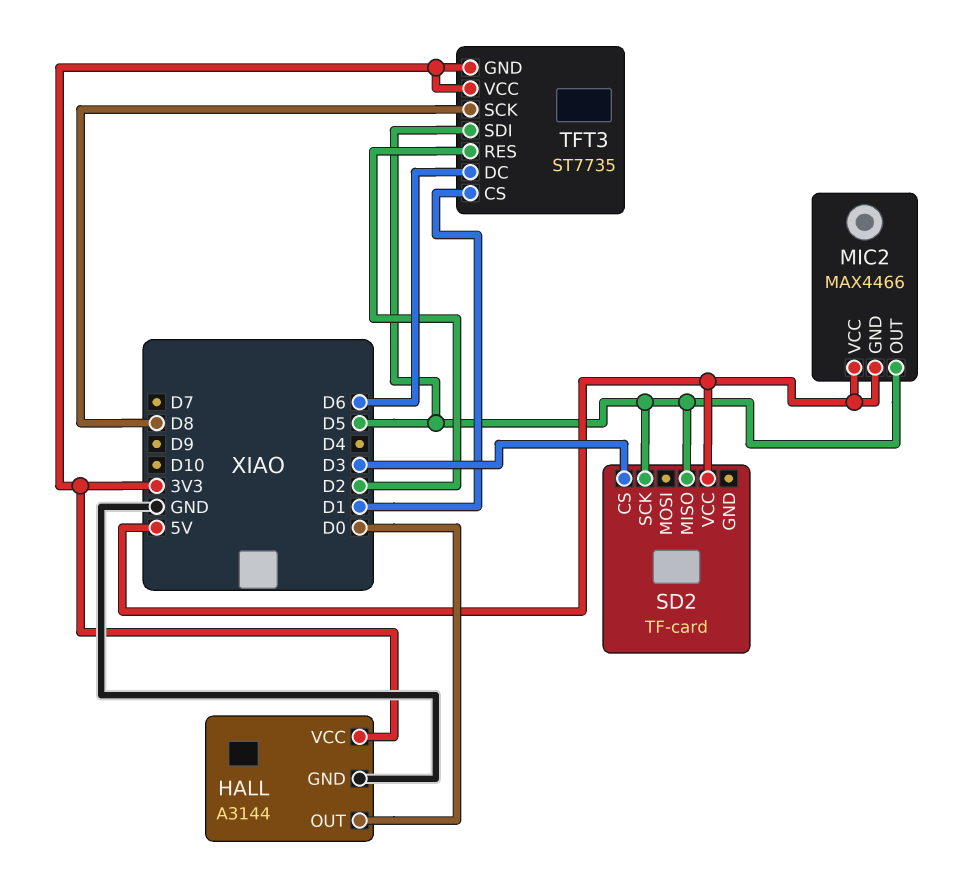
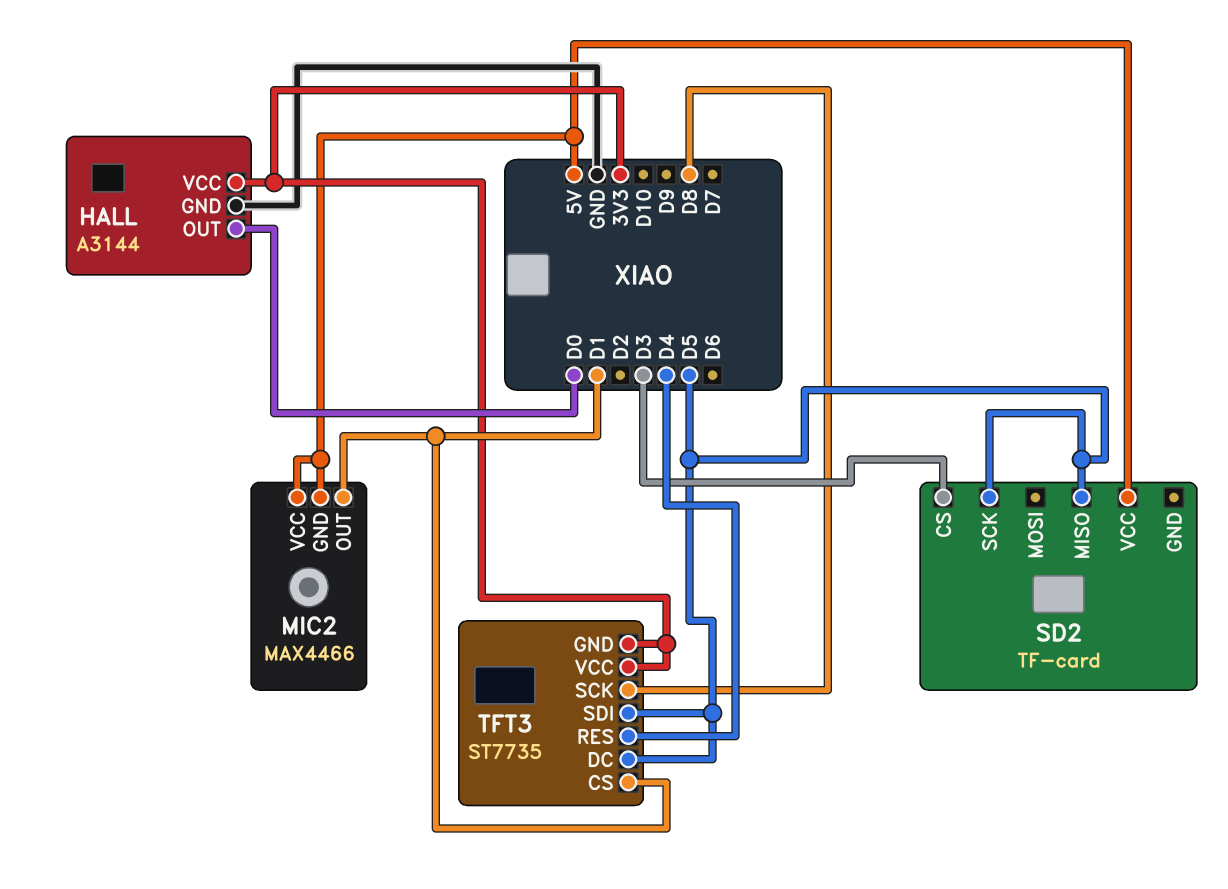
MIC2 pin OUT: D5 -> D1
TFT3 pin DC: D6 -> D5
TFT3 pin RES: D2 -> D4

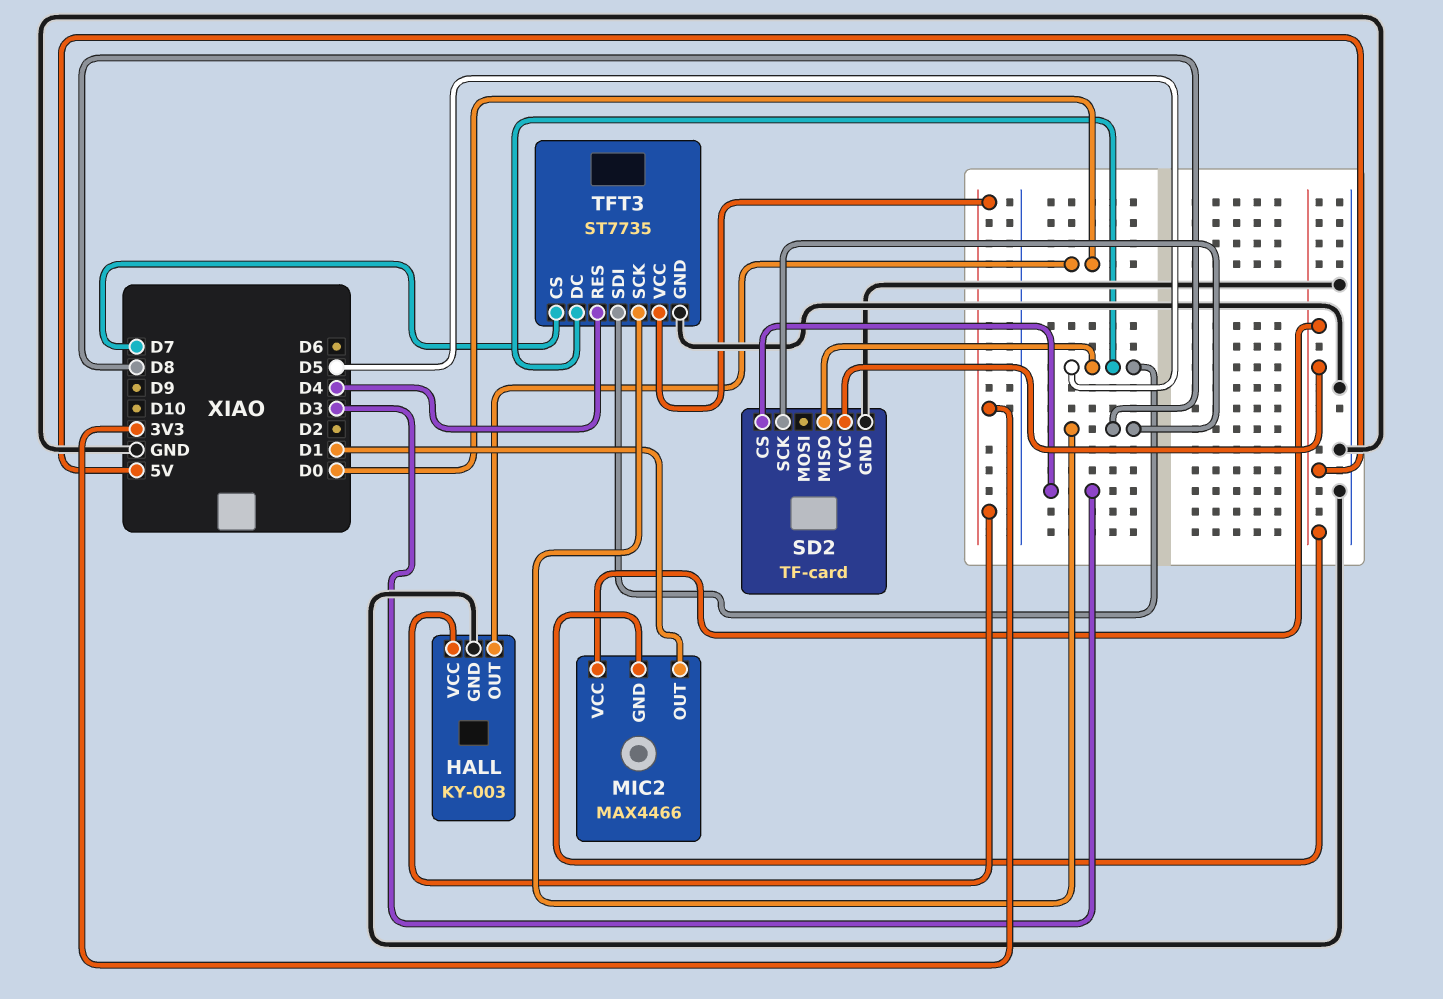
HALL: A3144 -> KY-003
SD2 pin GND: none -> GND
SD2 pin SCK: D5 -> D8
TFT3 pin CS: D1 -> D7
TFT3 pin GND: 3V3 -> GND

